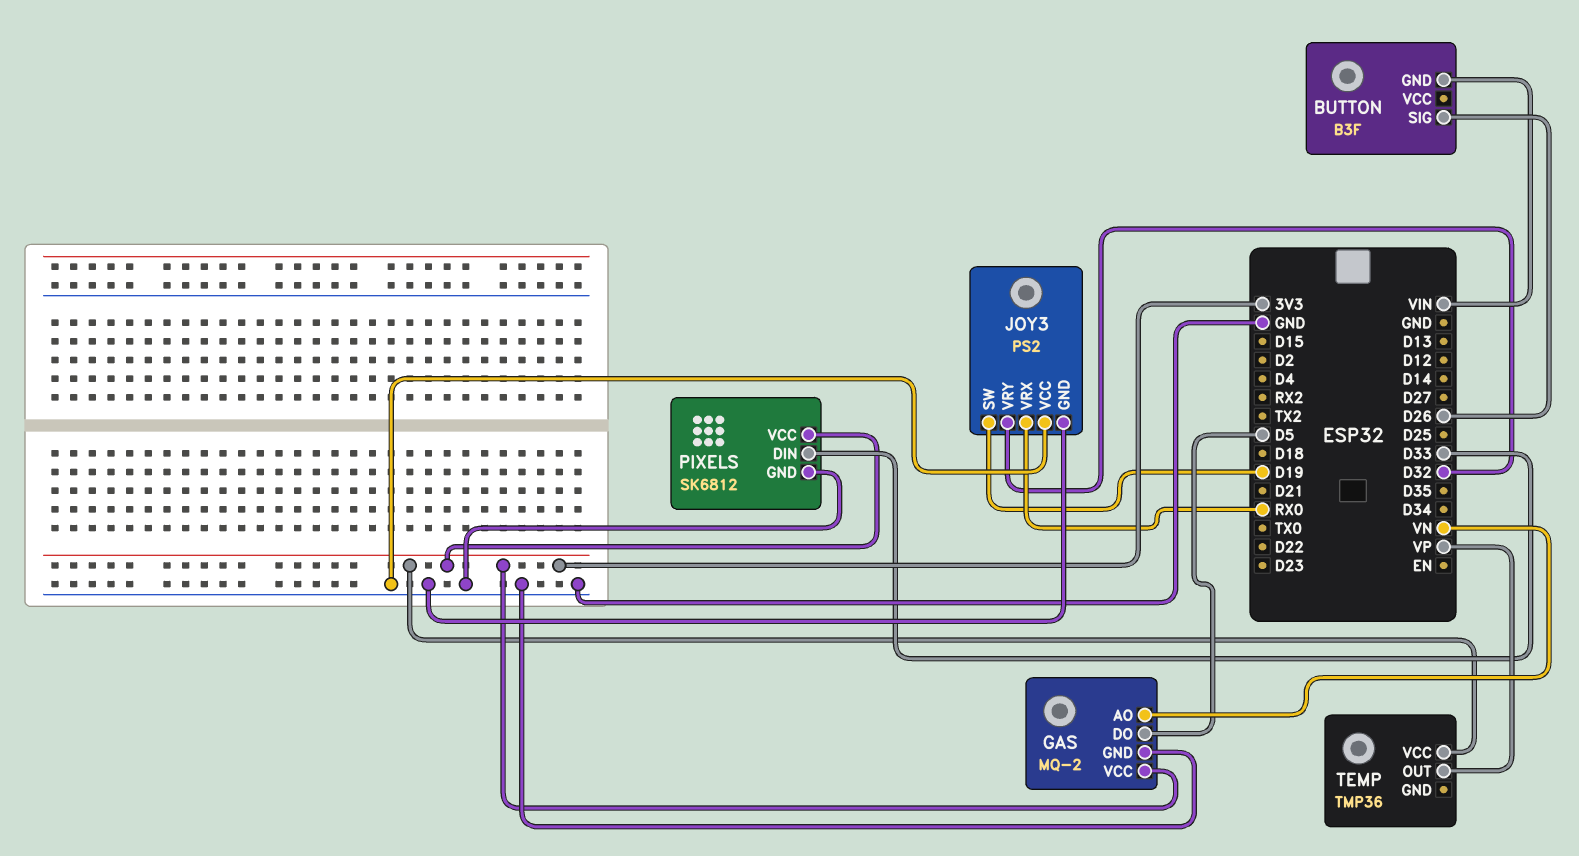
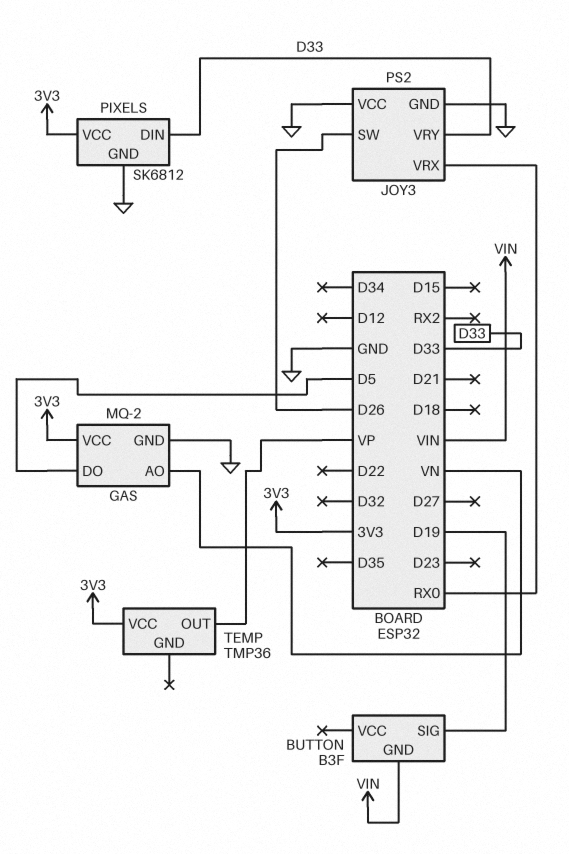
BUTTON pin SIG: D26 -> D19
JOY3 pin SW: D19 -> D26
JOY3 pin VRY: D32 -> D33

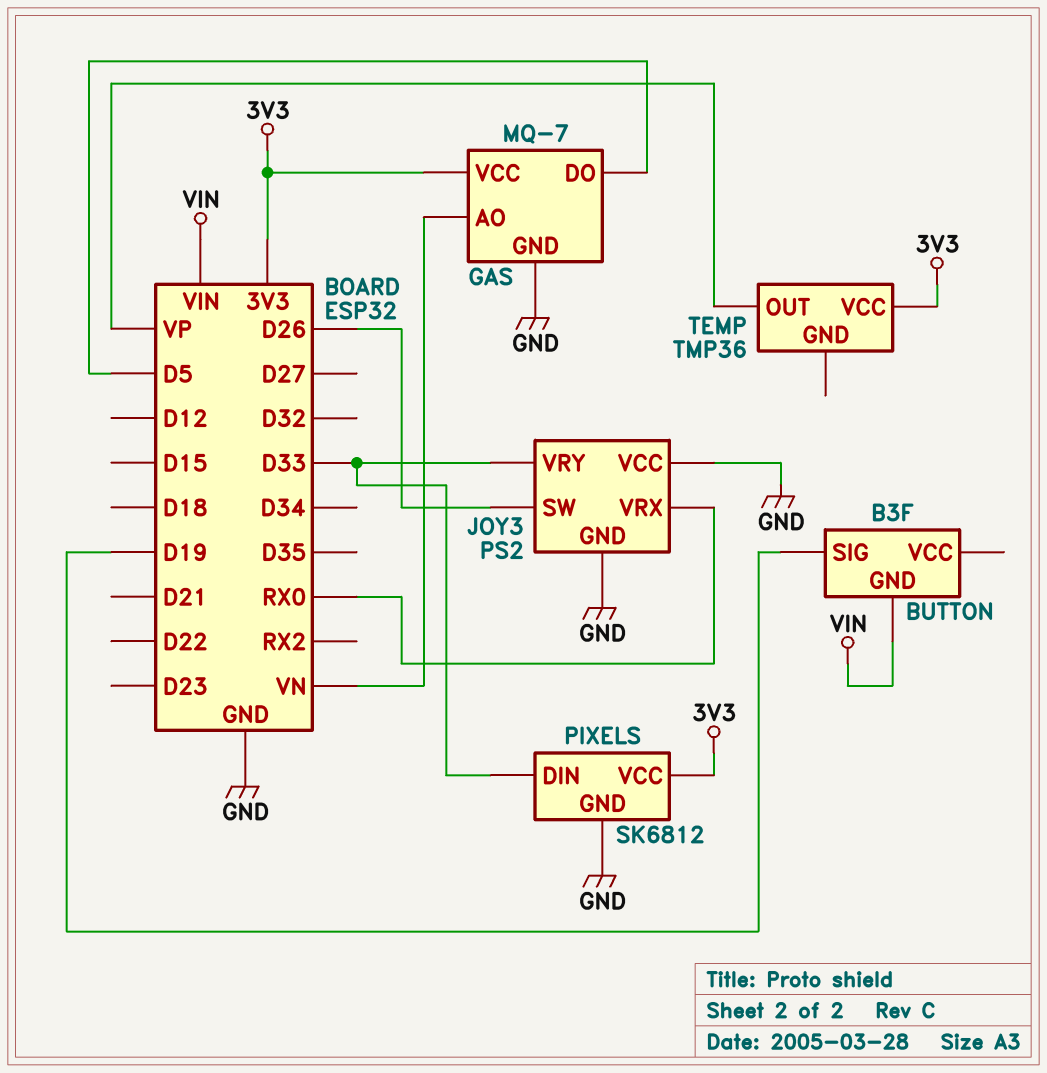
GAS: MQ-2 -> MQ-7

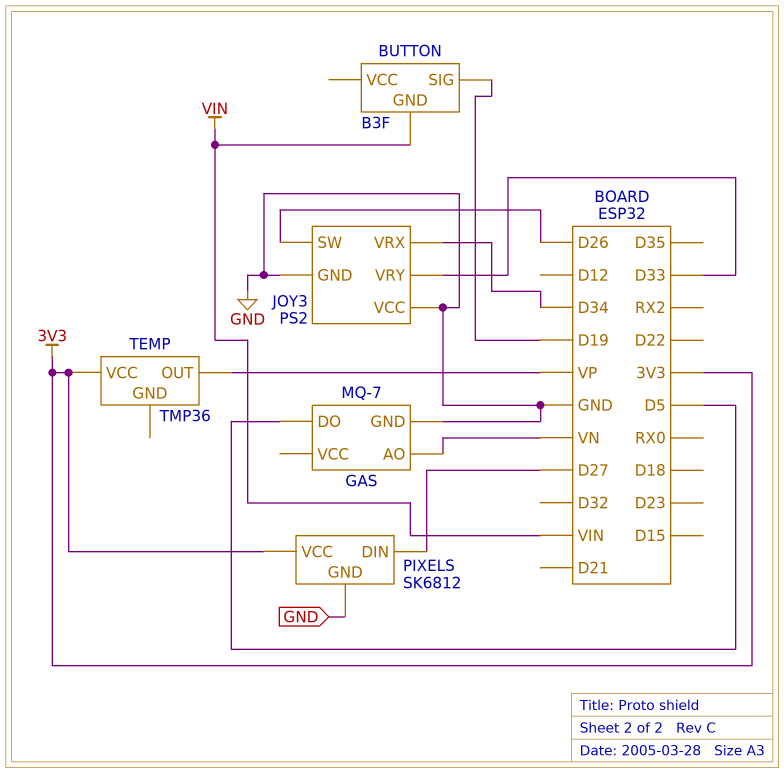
GAS pin VCC: 3V3 -> none
JOY3 pin VRX: RX0 -> D34
PIXELS pin DIN: D33 -> D27

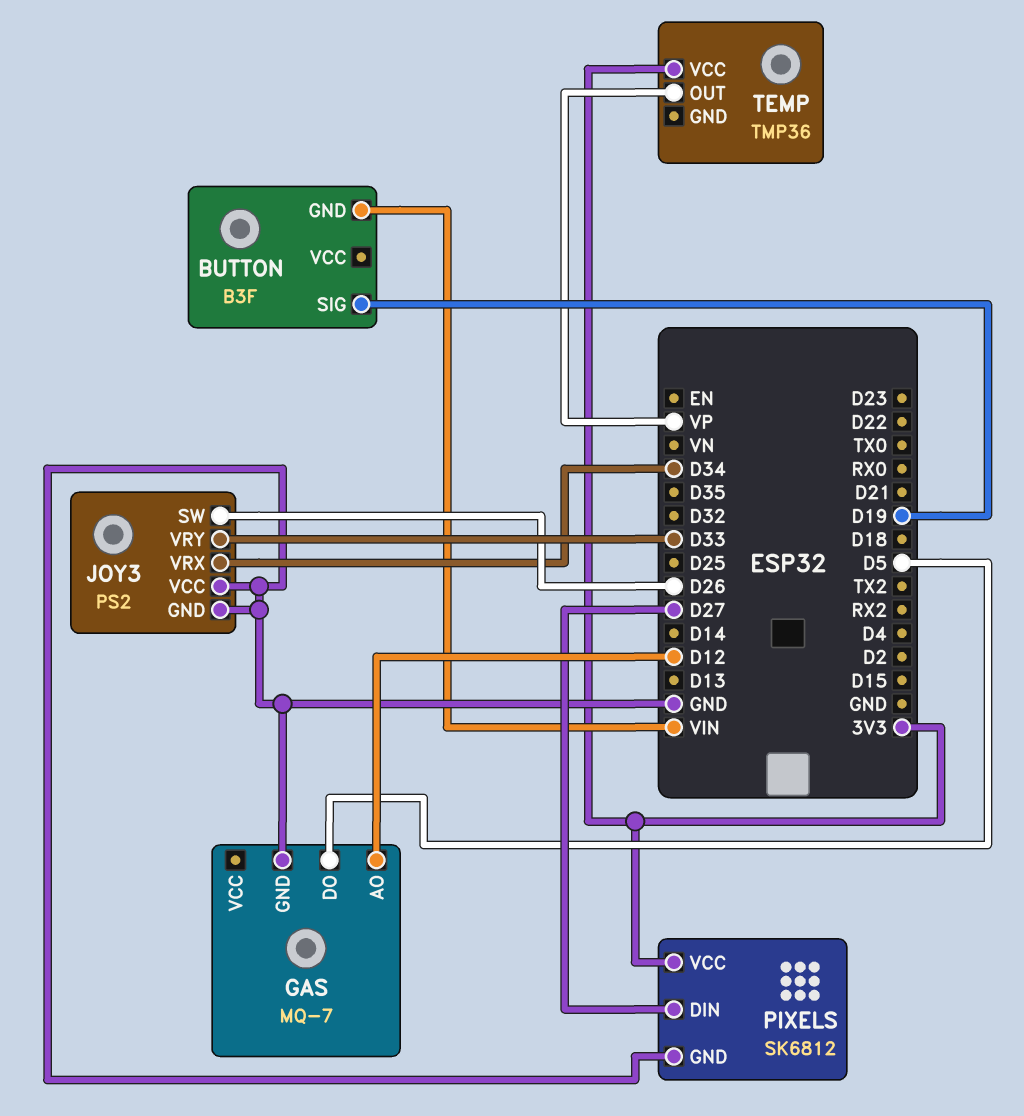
GAS pin AO: VN -> D12

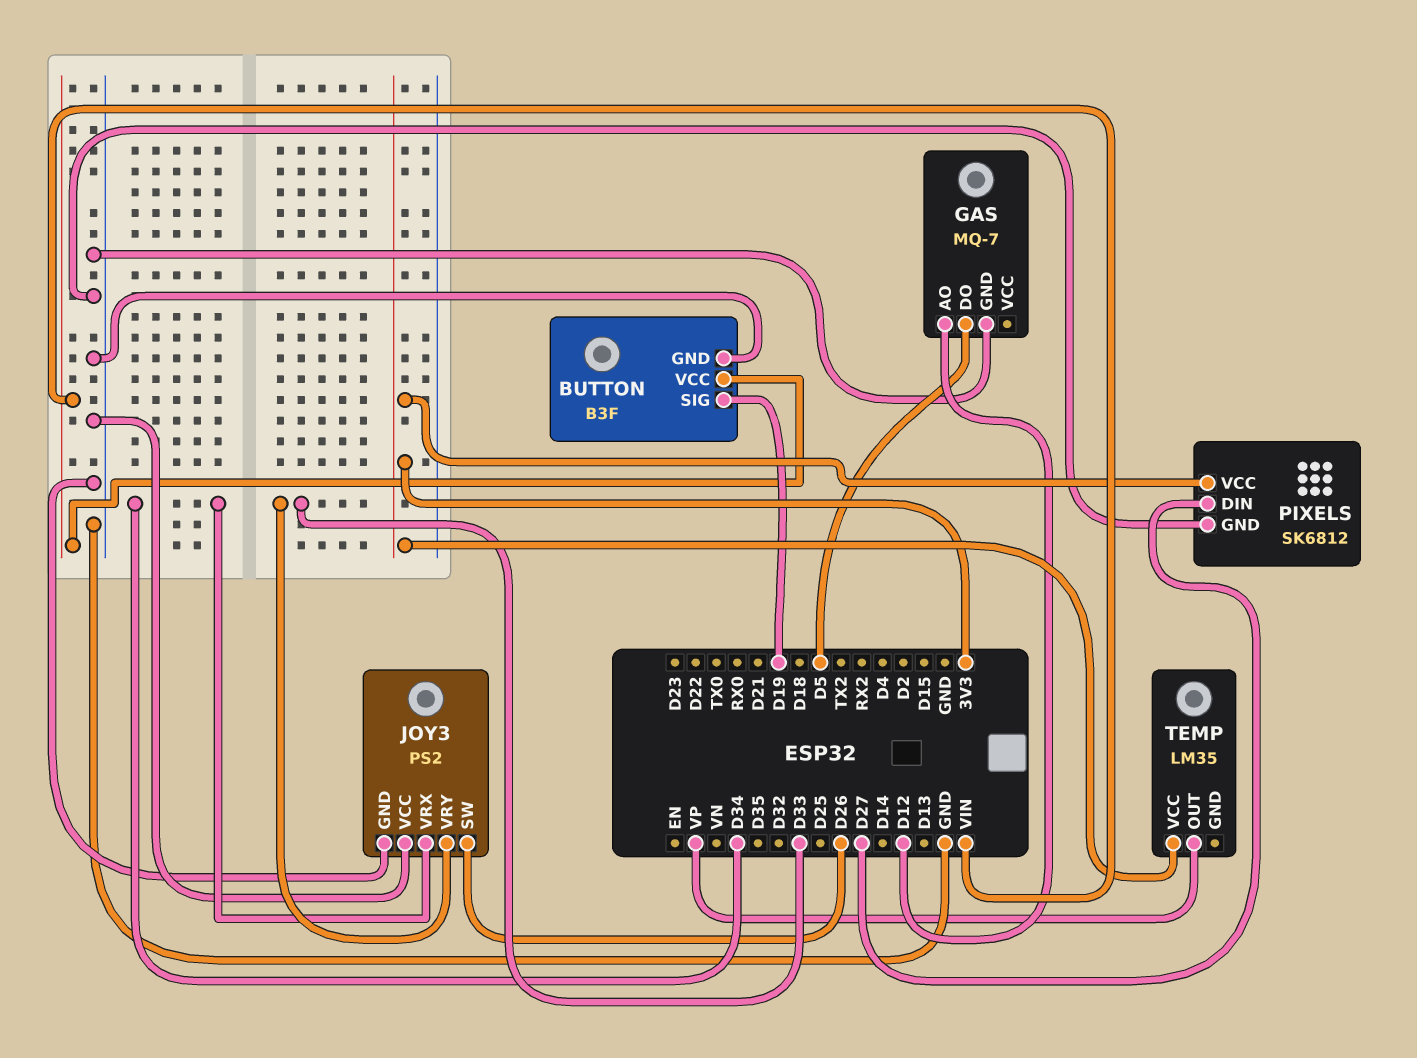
BUTTON pin GND: VIN -> GND
BUTTON pin VCC: none -> VIN
TEMP: TMP36 -> LM35

